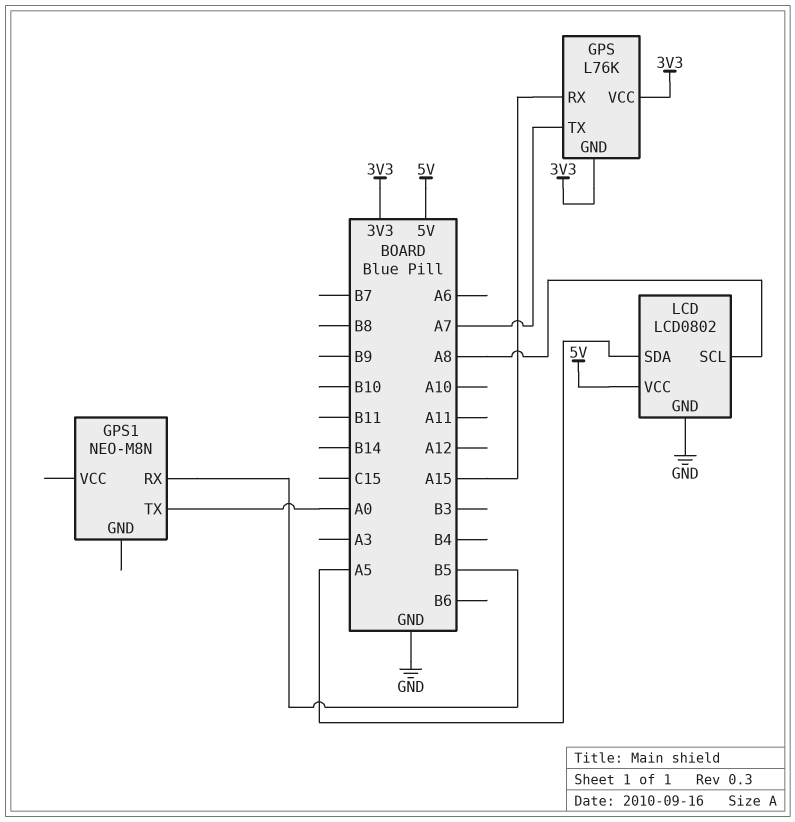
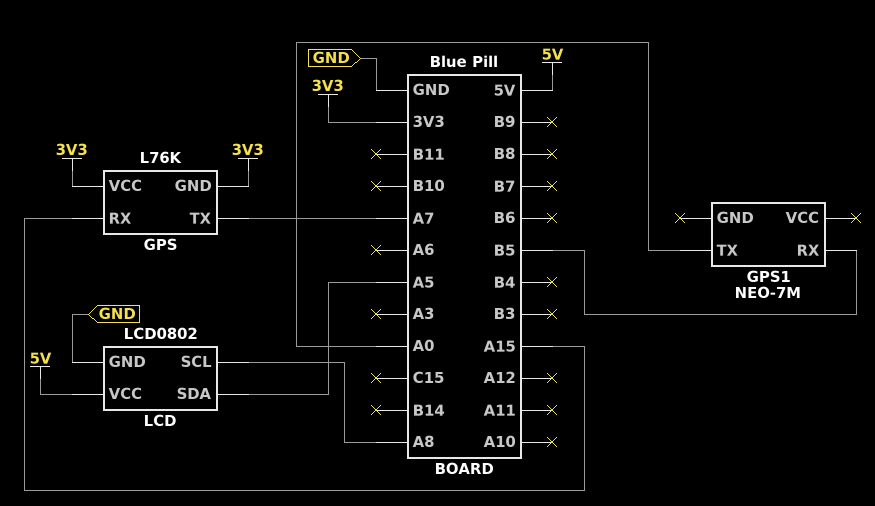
GPS1: NEO-M8N -> NEO-7M

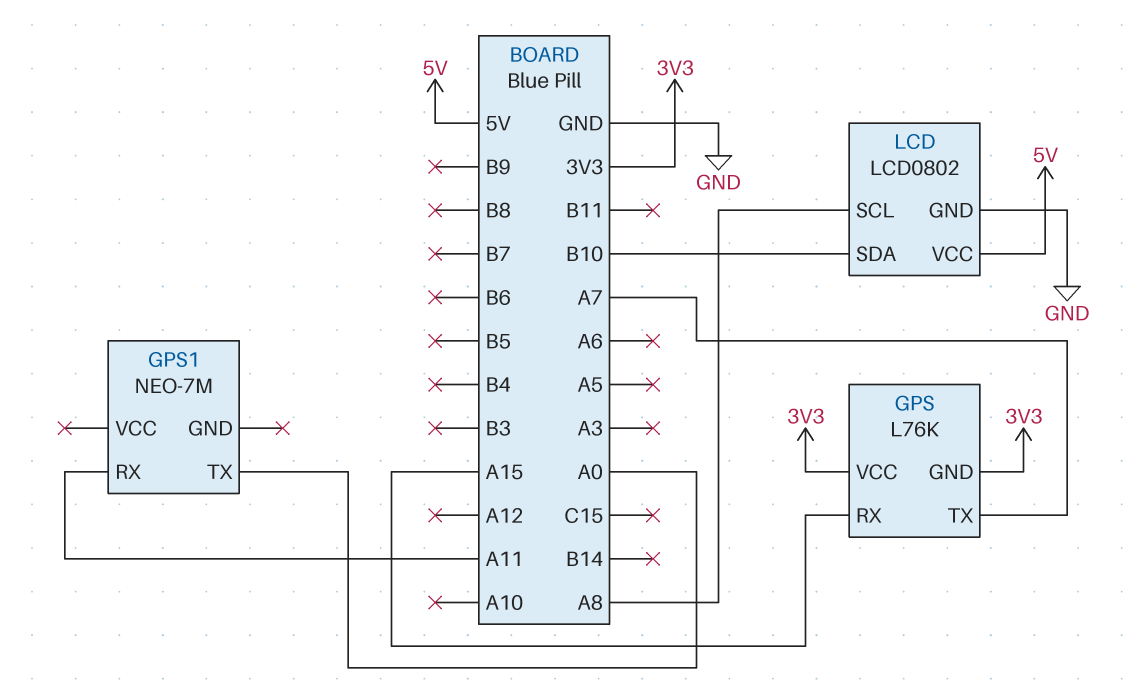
GPS1 pin RX: B5 -> A11
LCD pin SDA: A5 -> B10

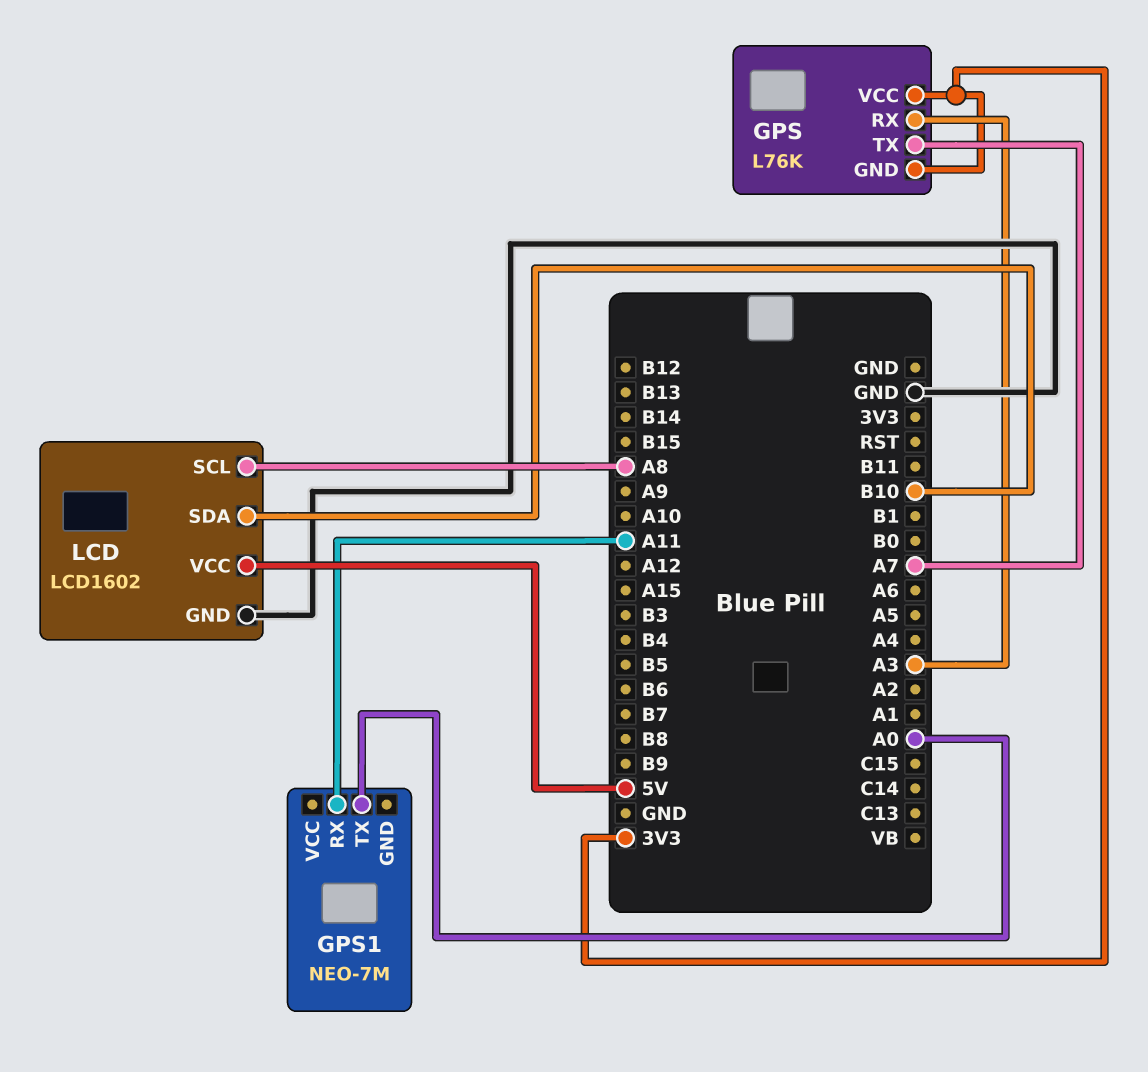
GPS pin RX: A15 -> A3
LCD: LCD0802 -> LCD1602

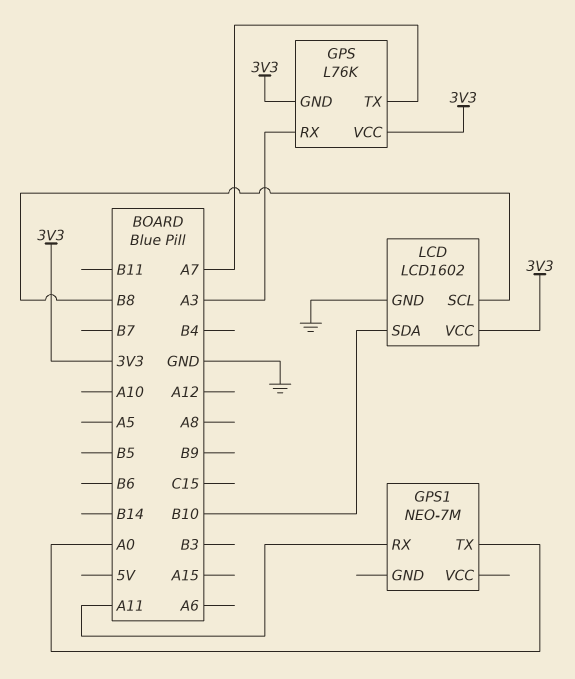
LCD pin SCL: A8 -> B8
LCD pin VCC: 5V -> 3V3

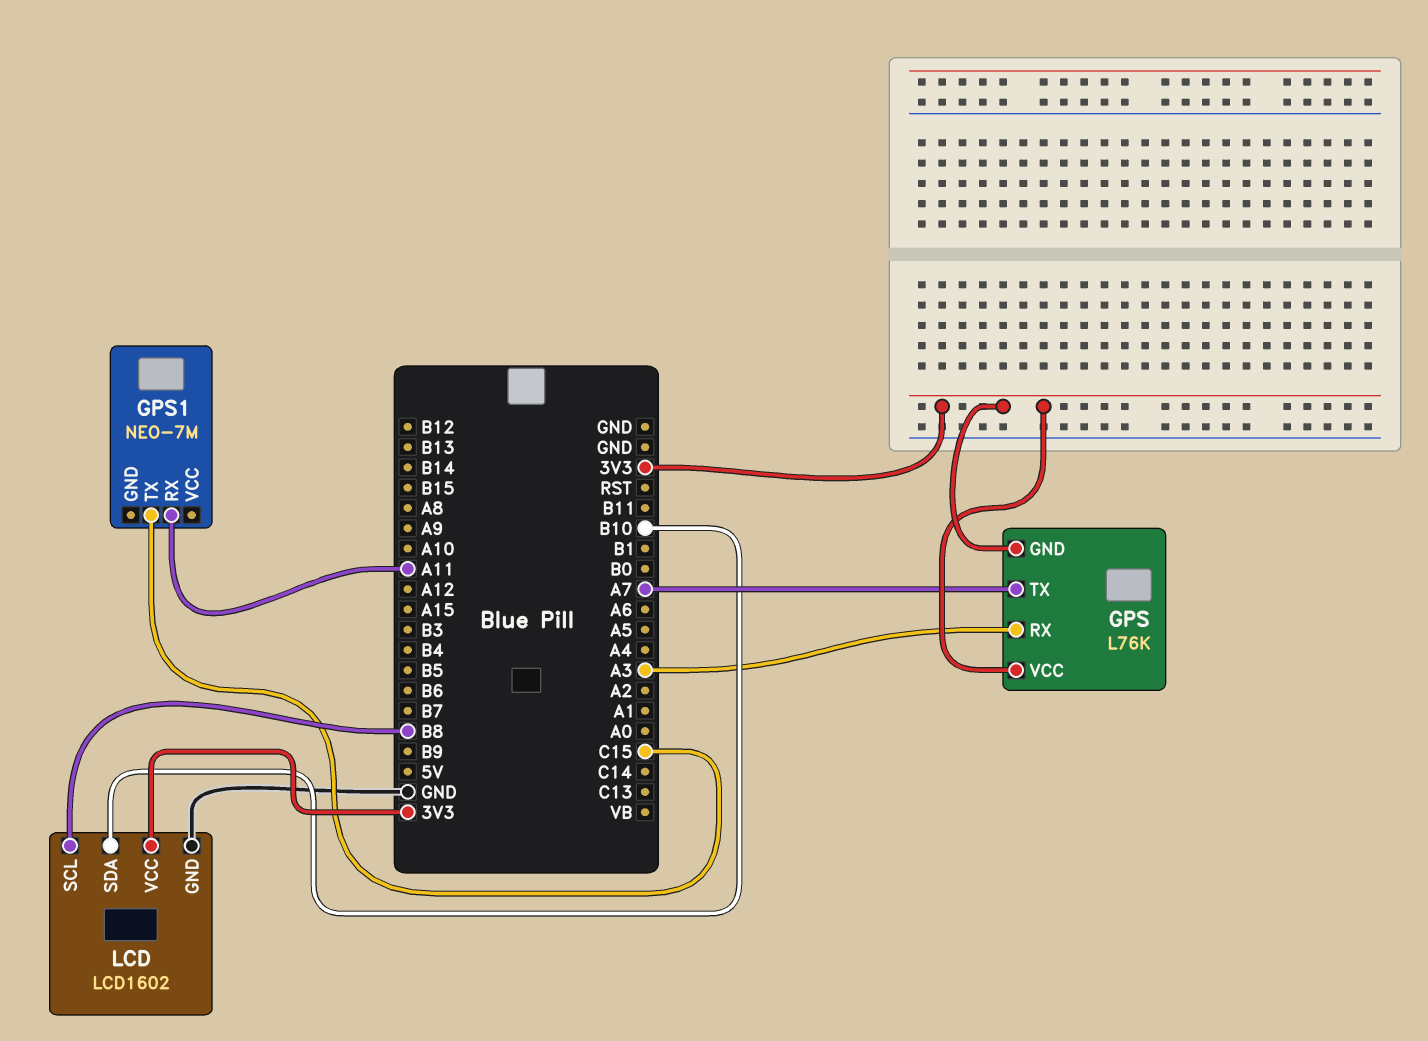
GPS1 pin TX: A0 -> C15

